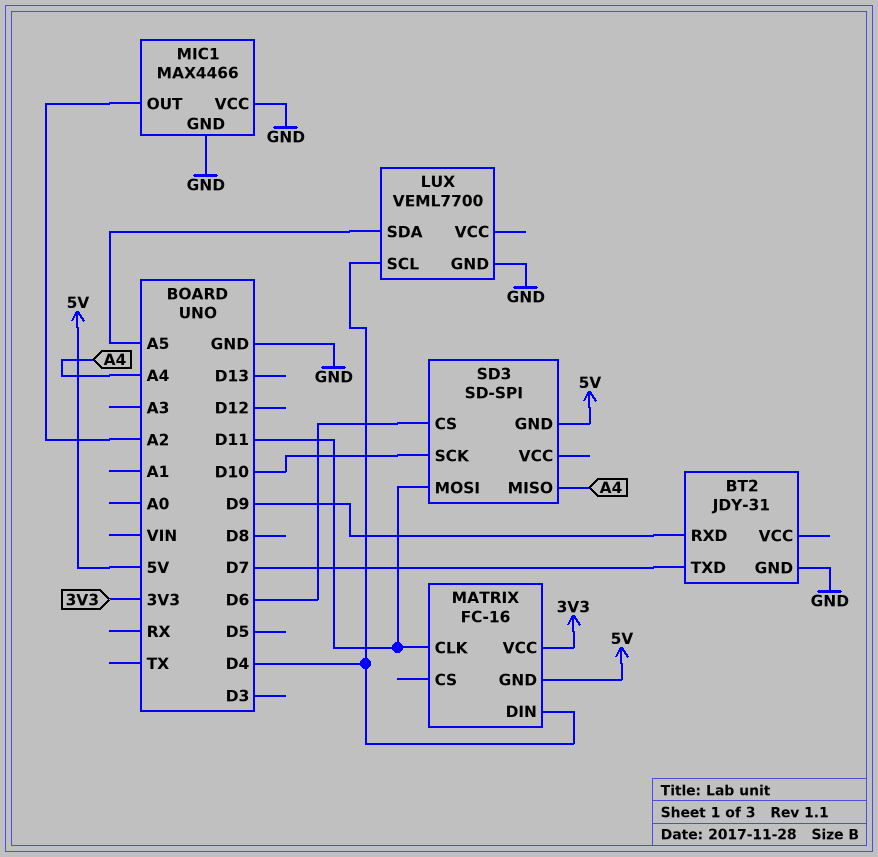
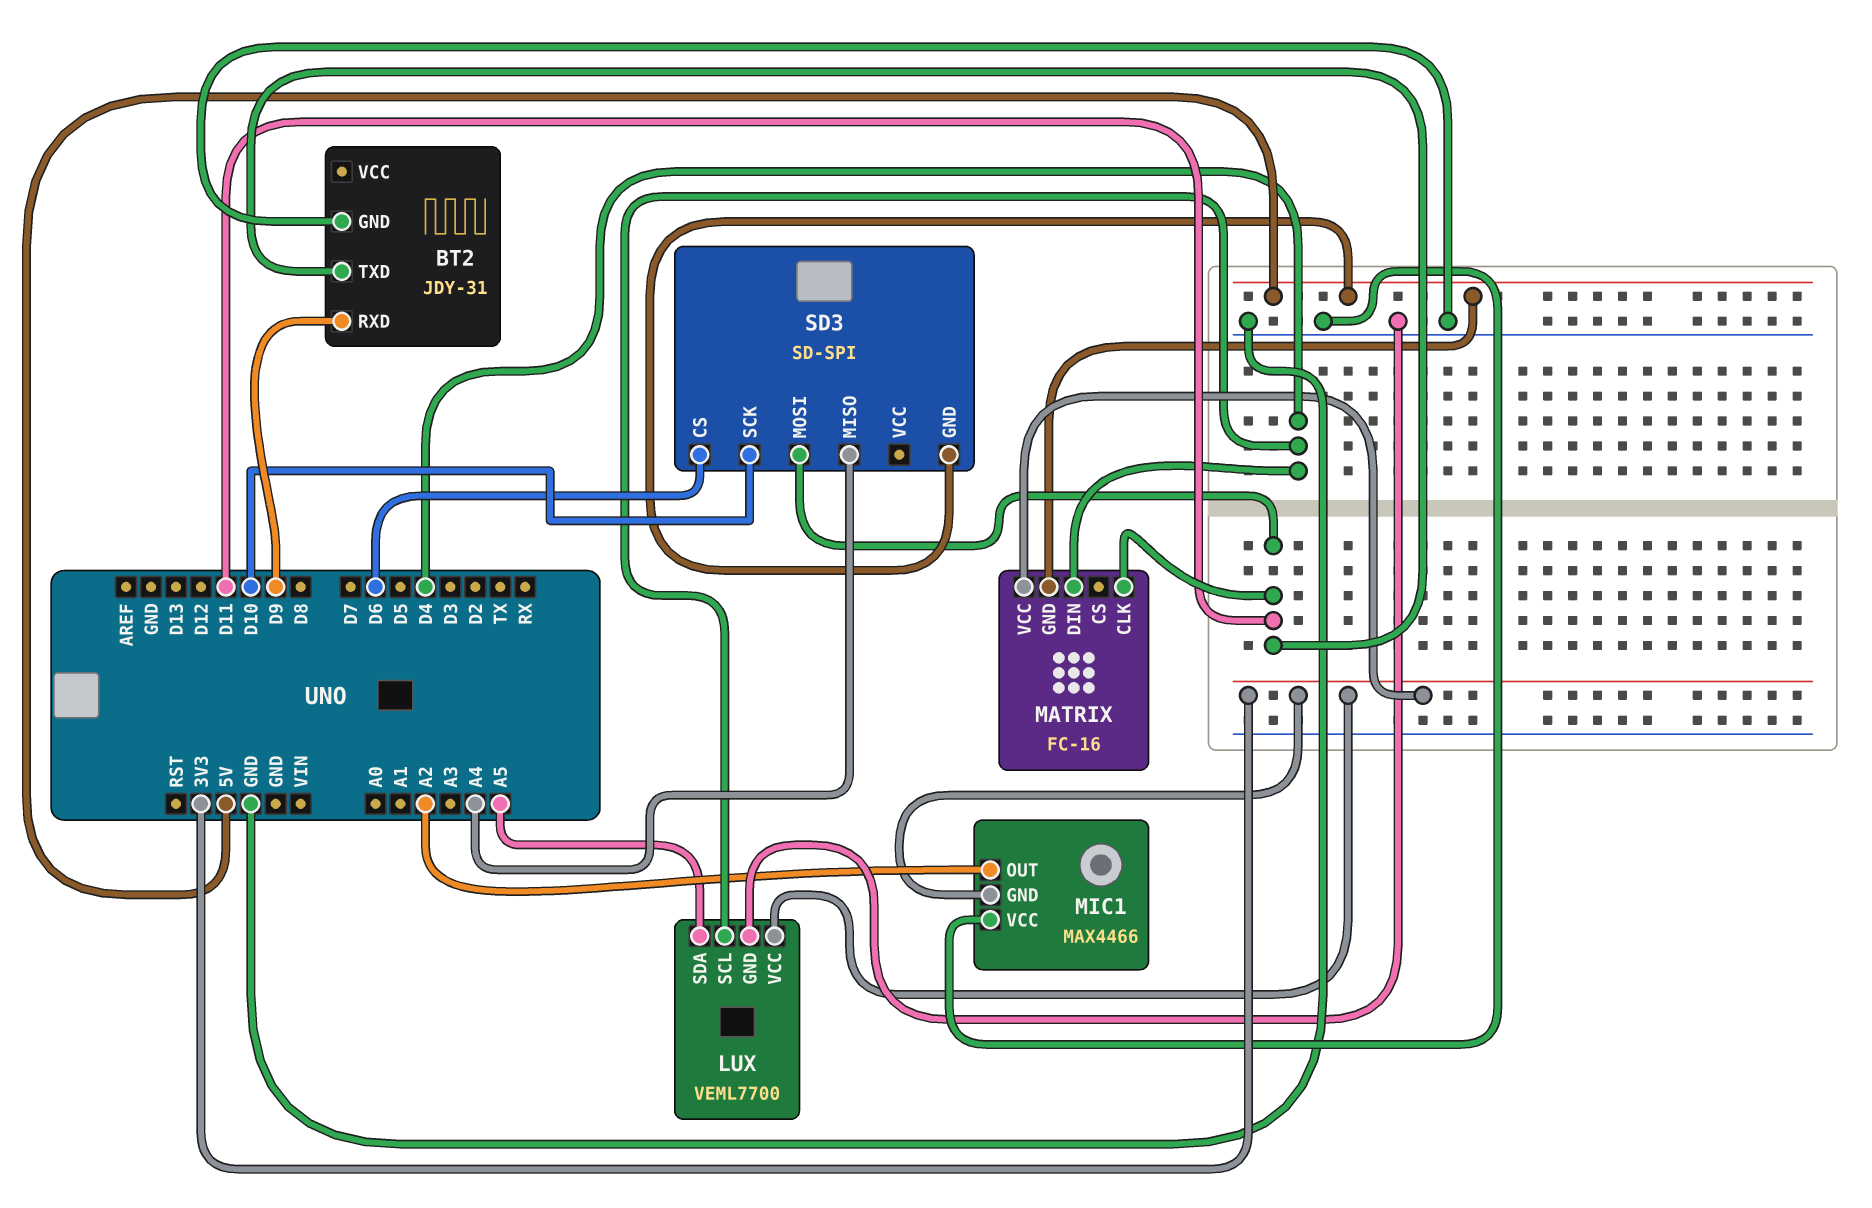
BT2 pin TXD: D7 -> D11
LUX pin VCC: none -> 3V3
MIC1 pin GND: GND -> 3V3

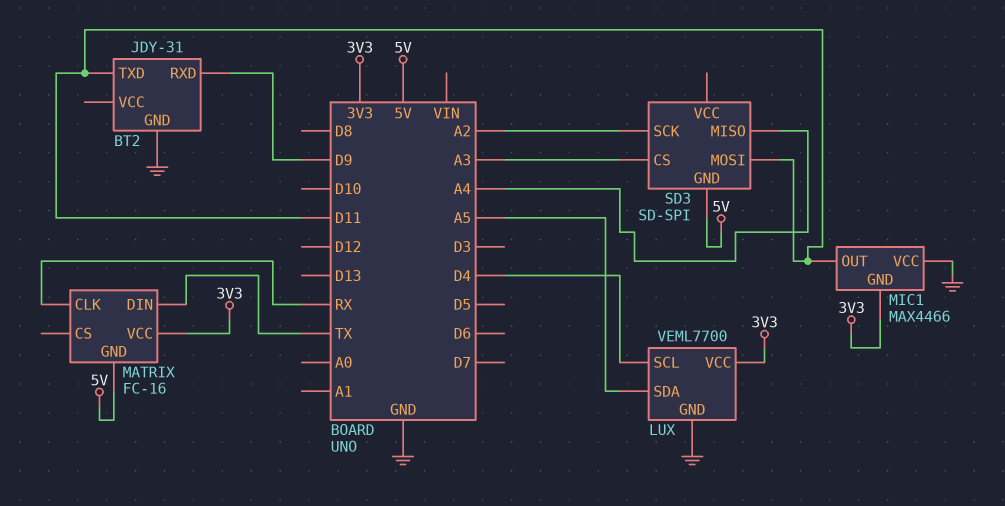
MATRIX pin CLK: D11 -> RX
MATRIX pin DIN: D4 -> TX
MIC1 pin OUT: A2 -> D11
SD3 pin CS: D6 -> A3
SD3 pin SCK: D10 -> A2

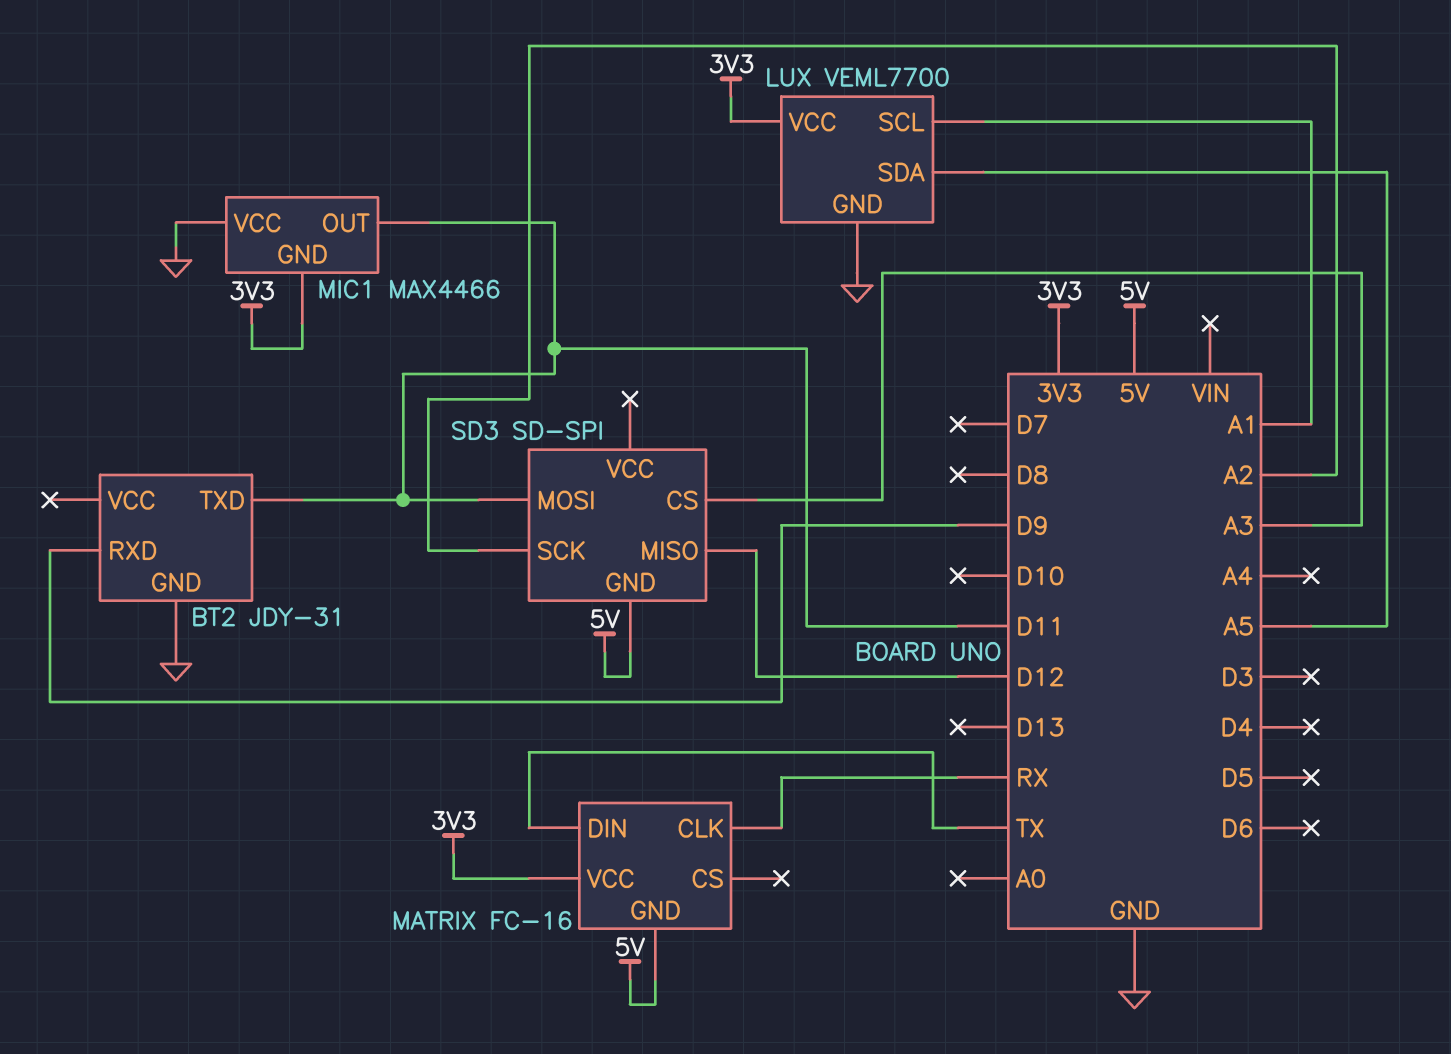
LUX pin SCL: D4 -> A1
SD3 pin MISO: A4 -> D12

